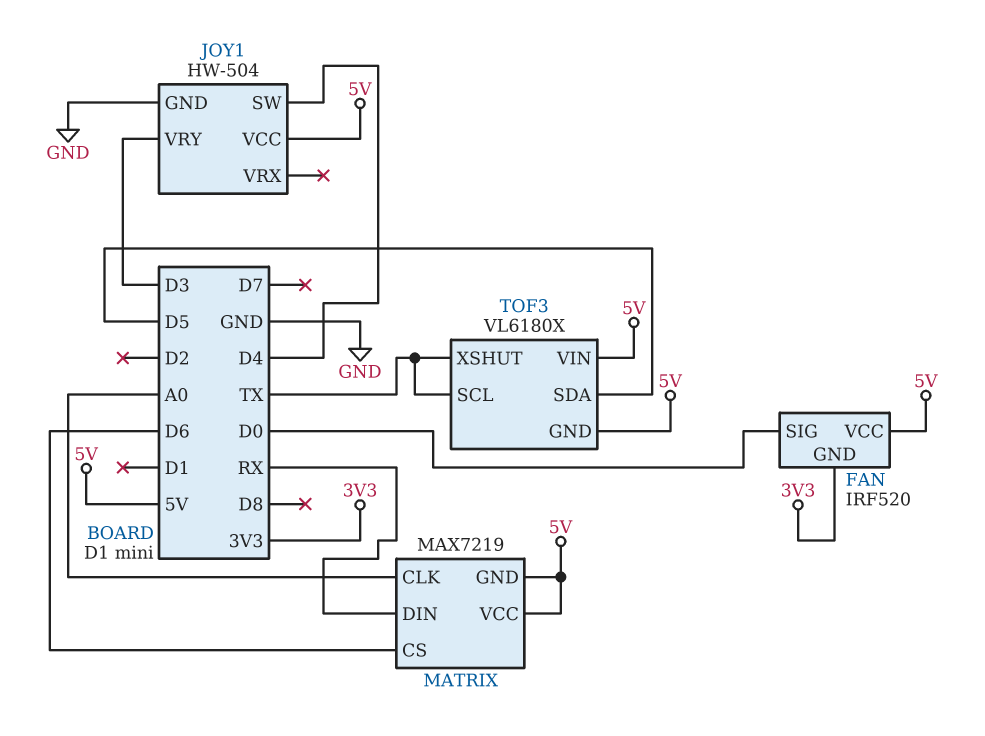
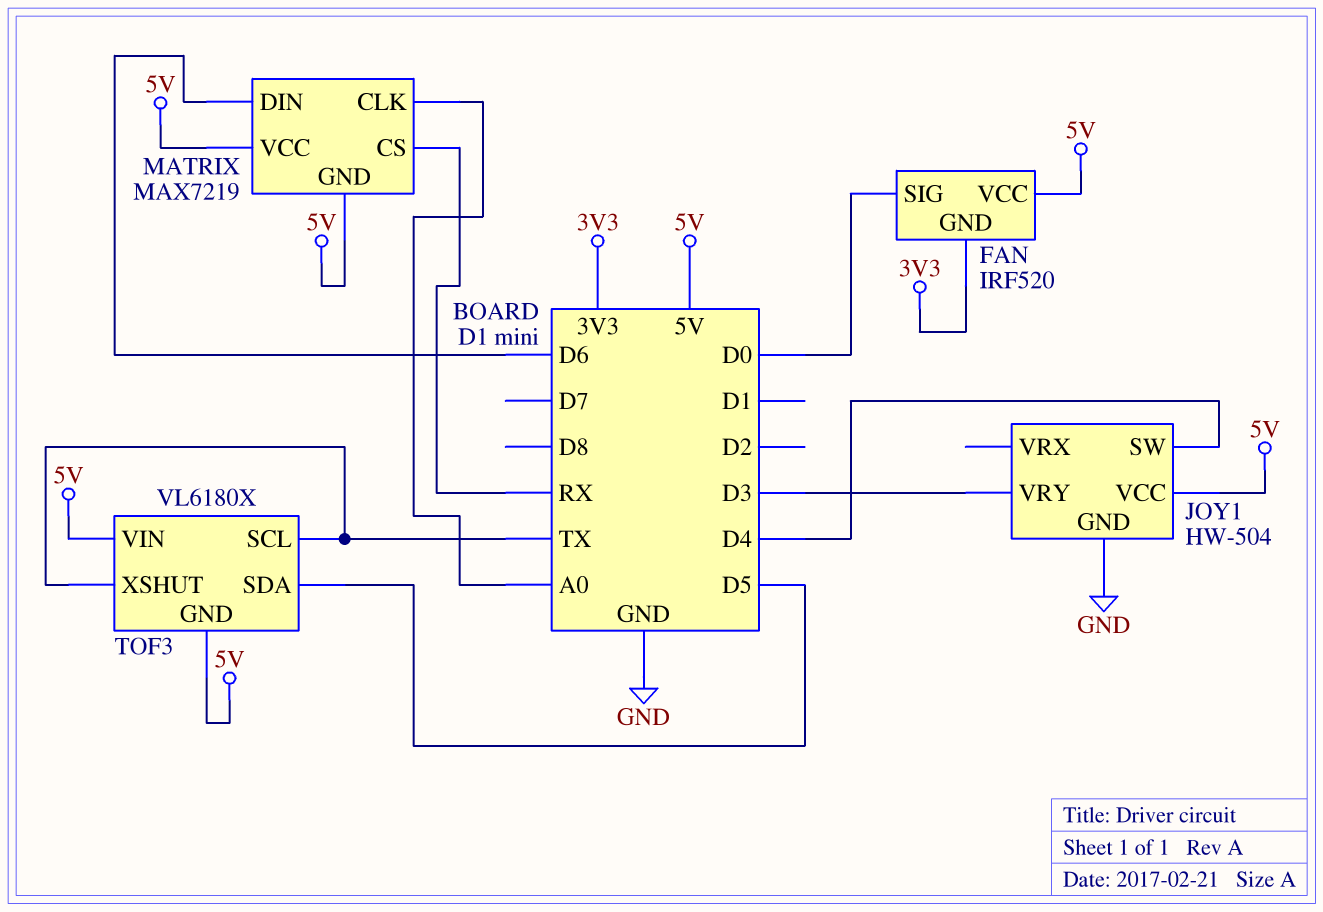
MATRIX pin CS: D6 -> RX
MATRIX pin DIN: RX -> D6

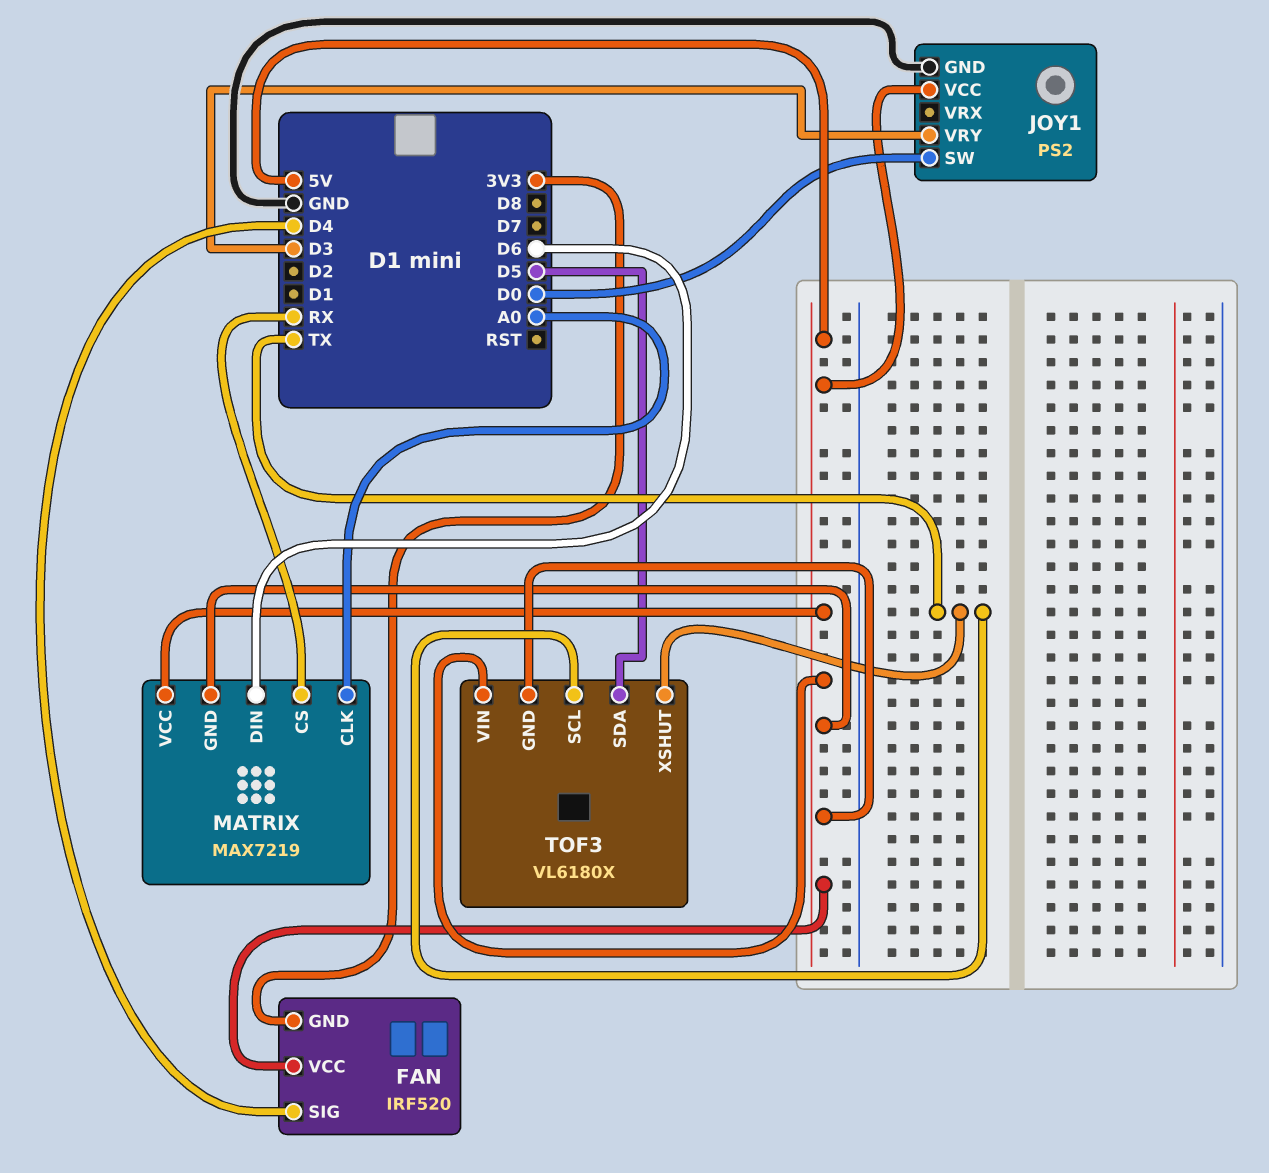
FAN pin SIG: D0 -> D4
JOY1: HW-504 -> PS2
JOY1 pin SW: D4 -> D0

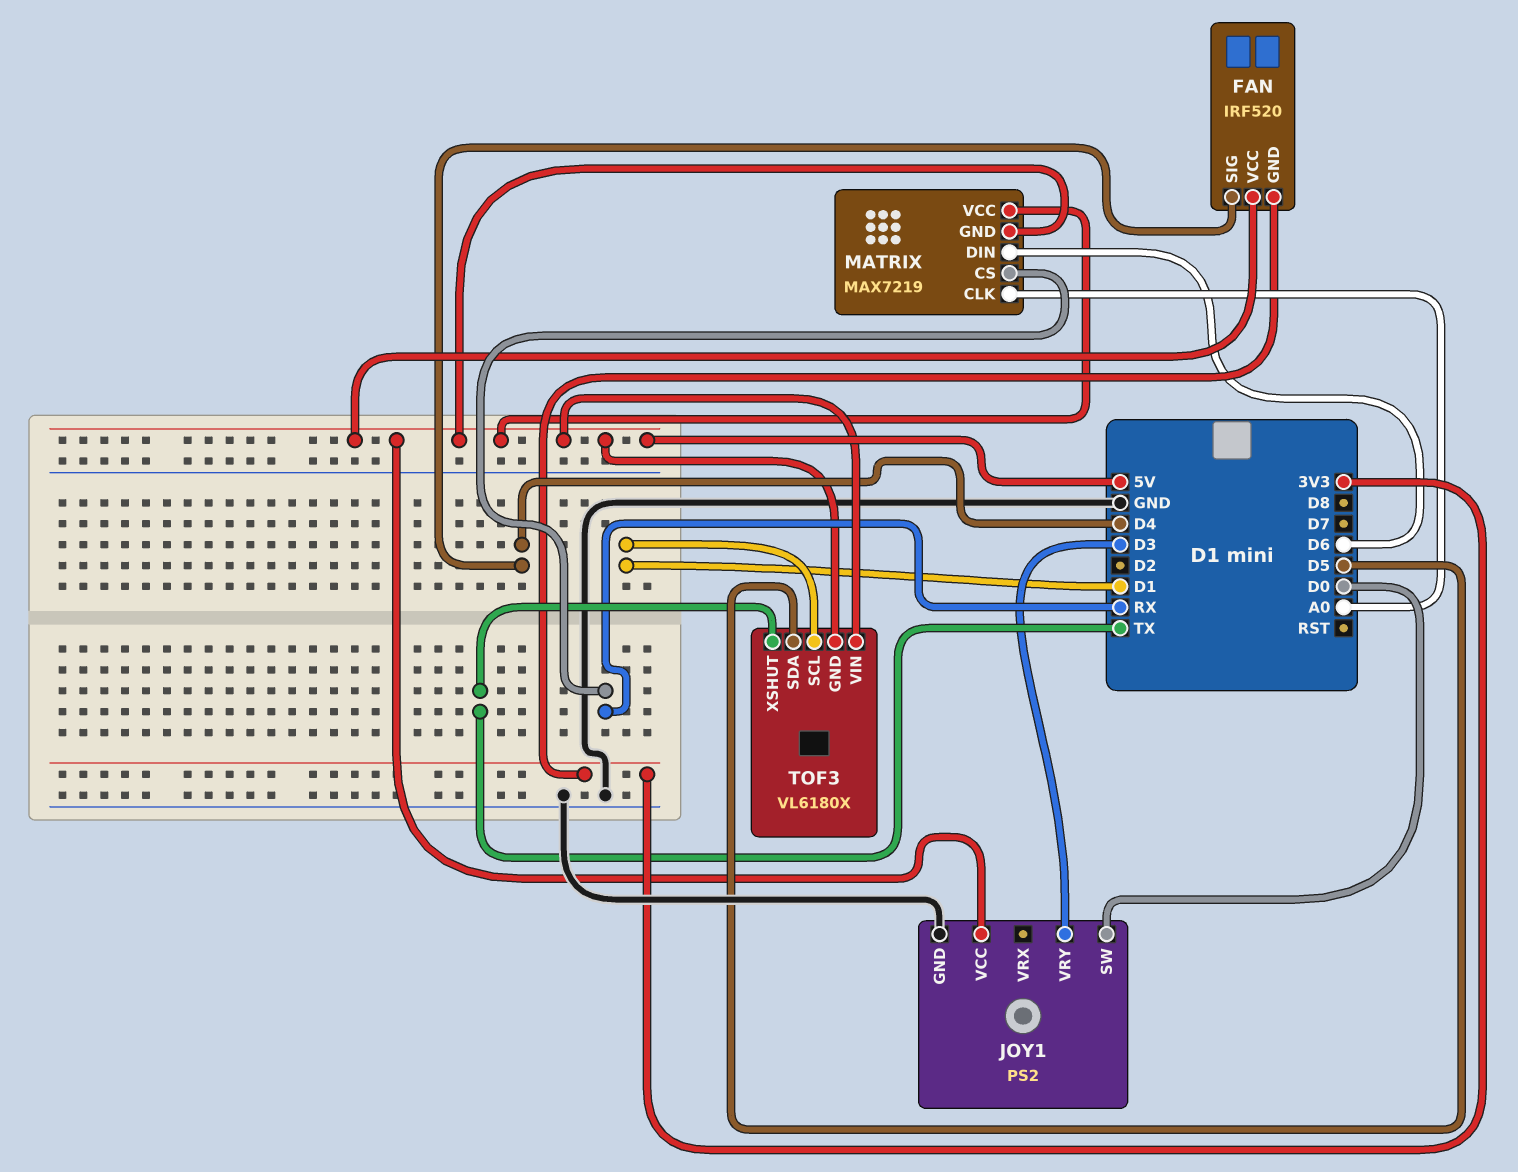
TOF3 pin SCL: TX -> D1

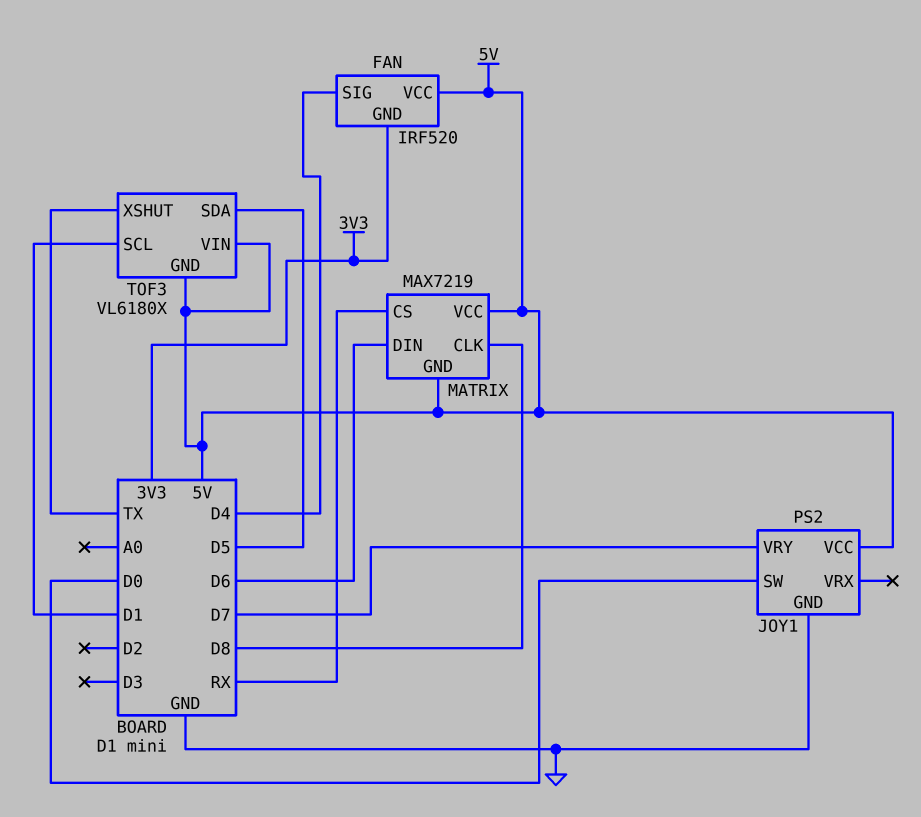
JOY1 pin VRY: D3 -> D7
MATRIX pin CLK: A0 -> D8

